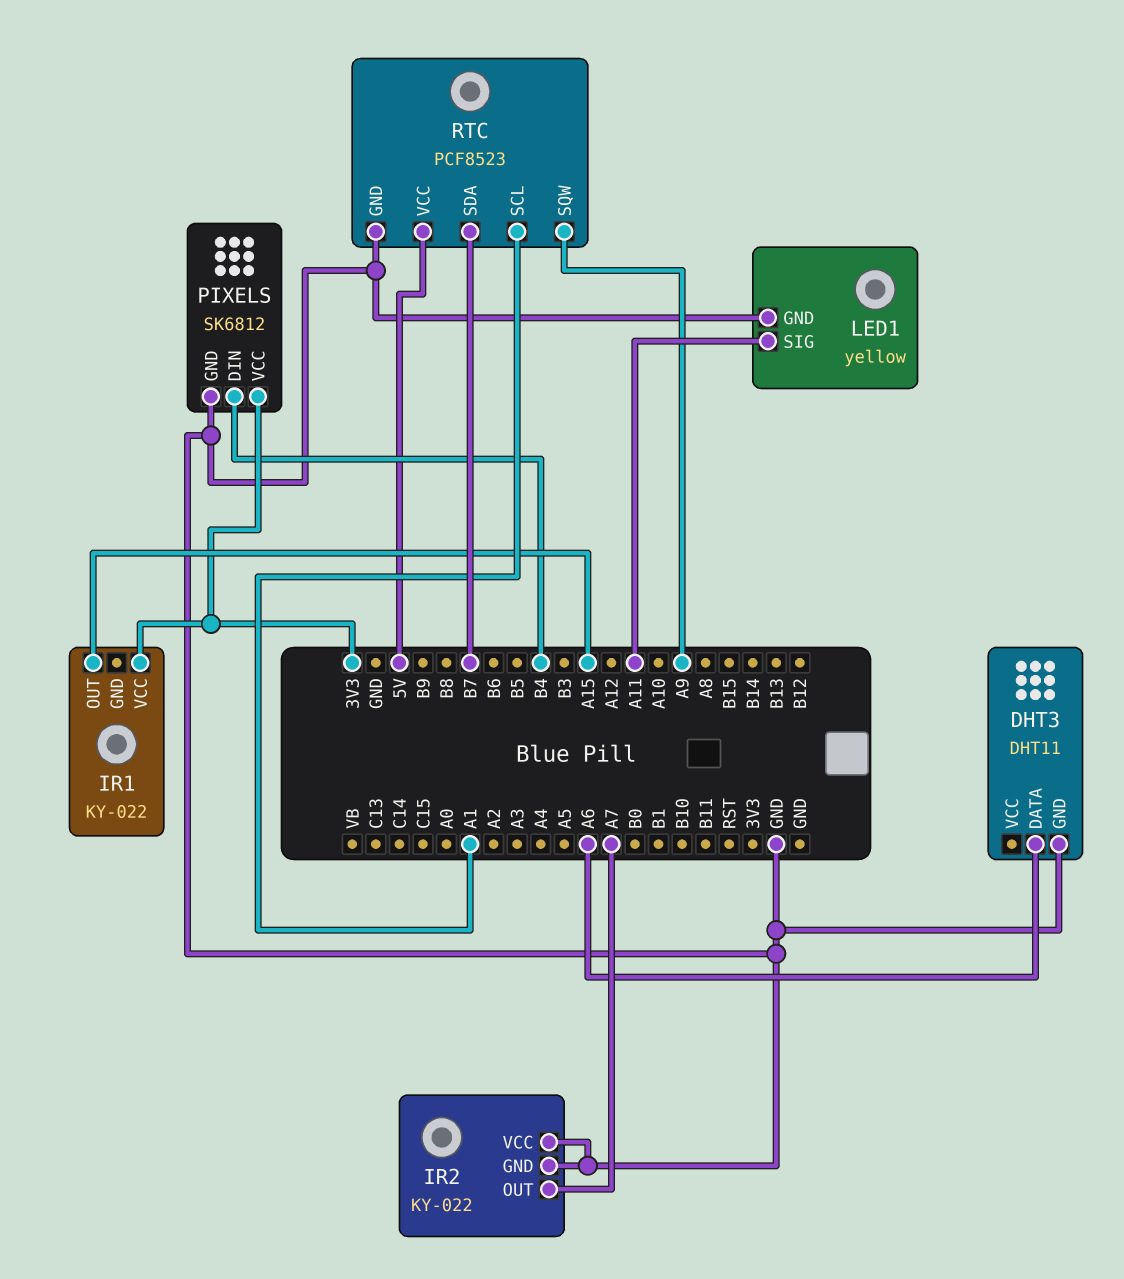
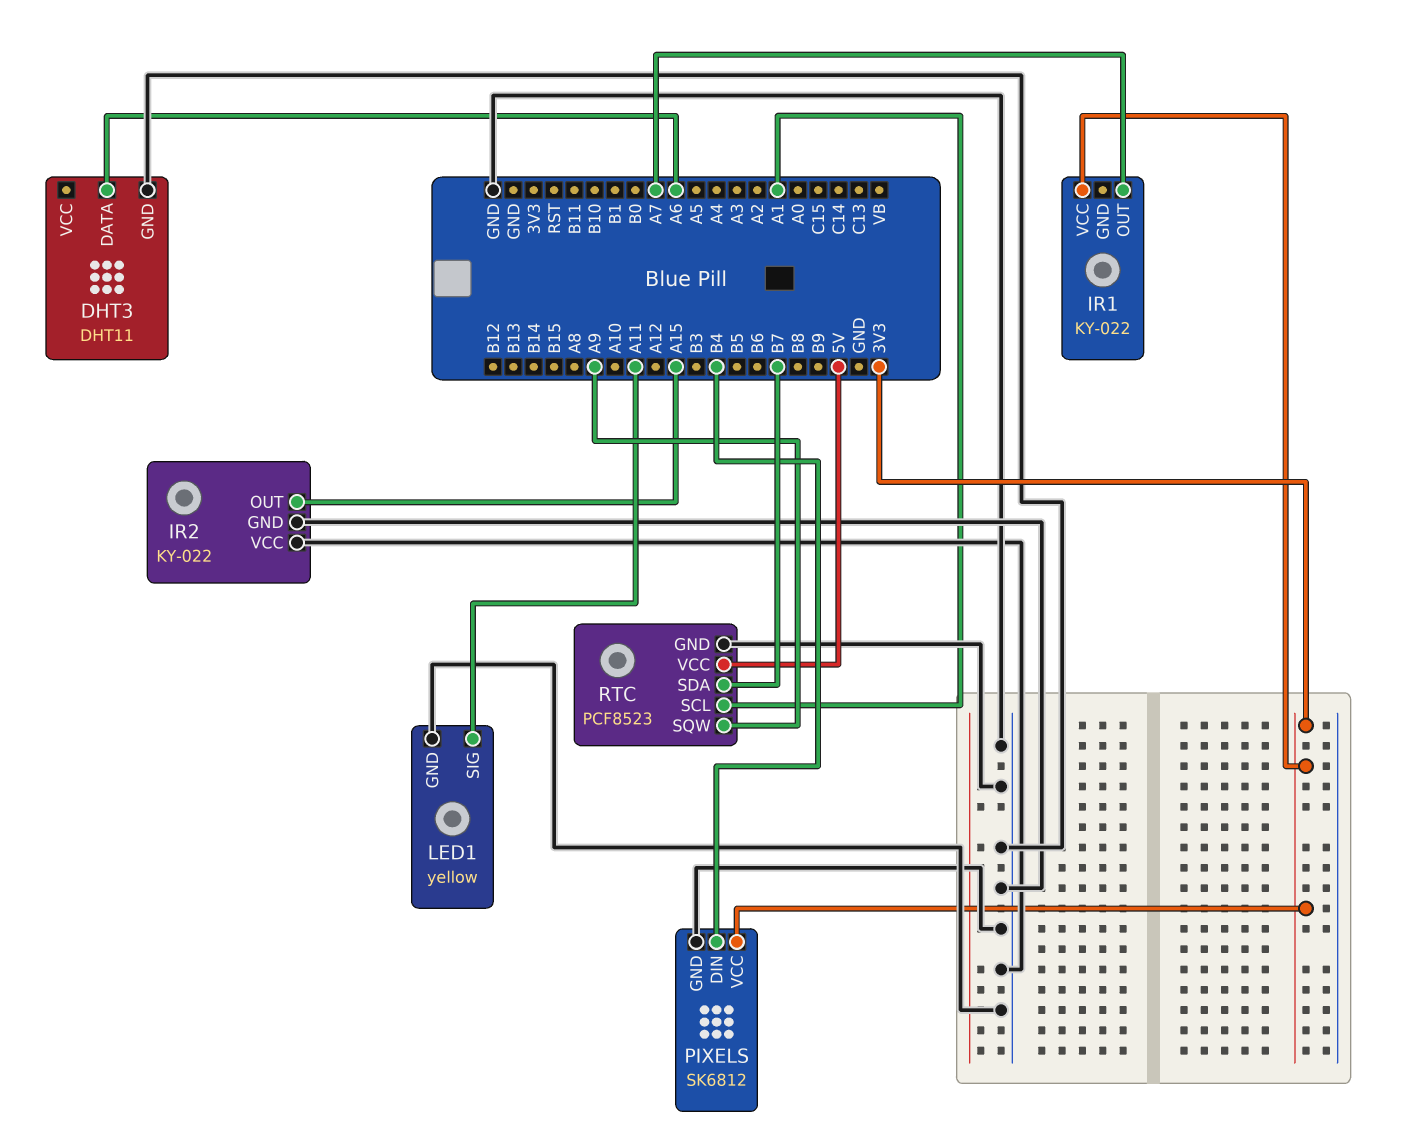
IR1 pin OUT: A15 -> A7
IR2 pin OUT: A7 -> A15

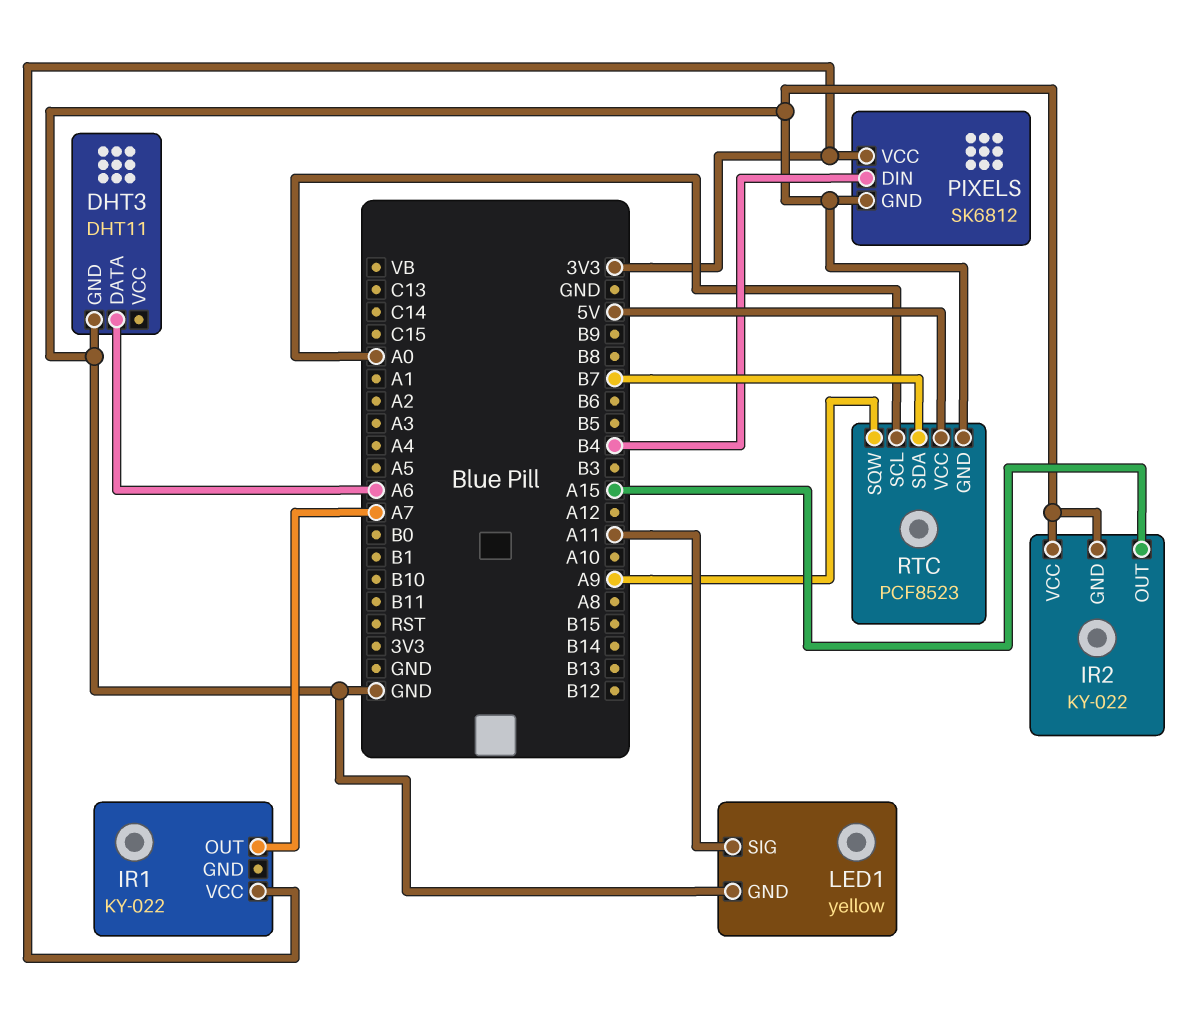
RTC pin SCL: A1 -> A0

